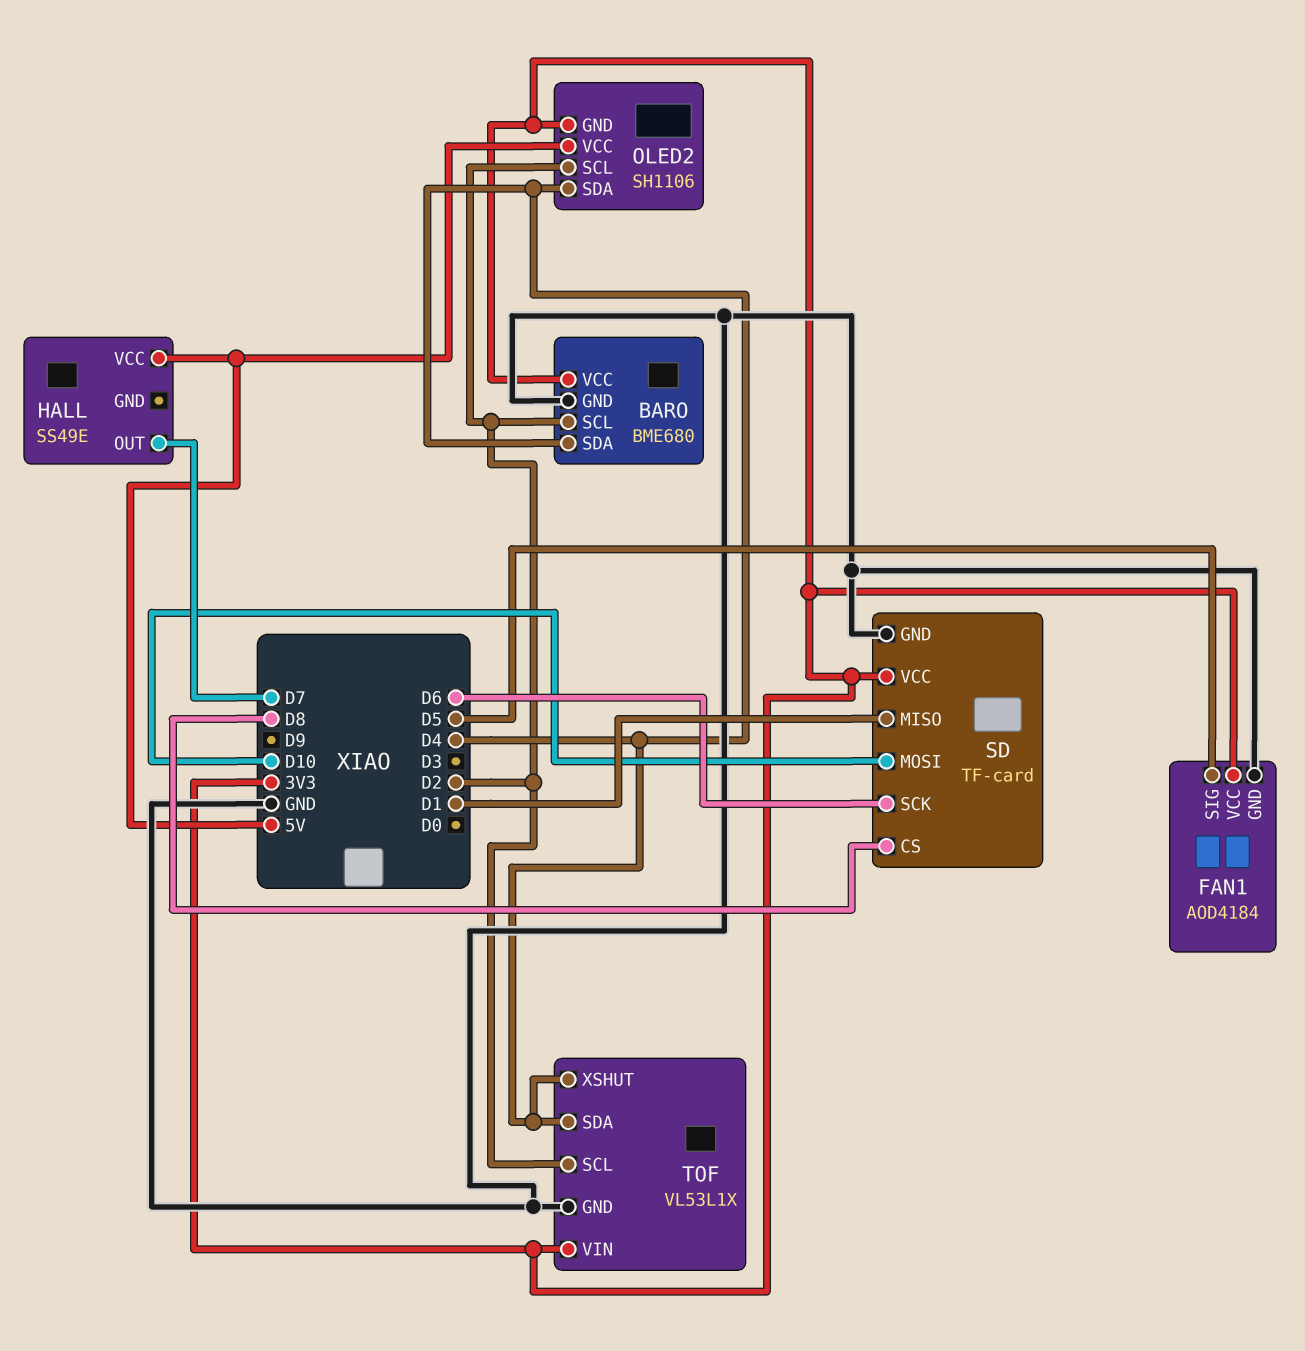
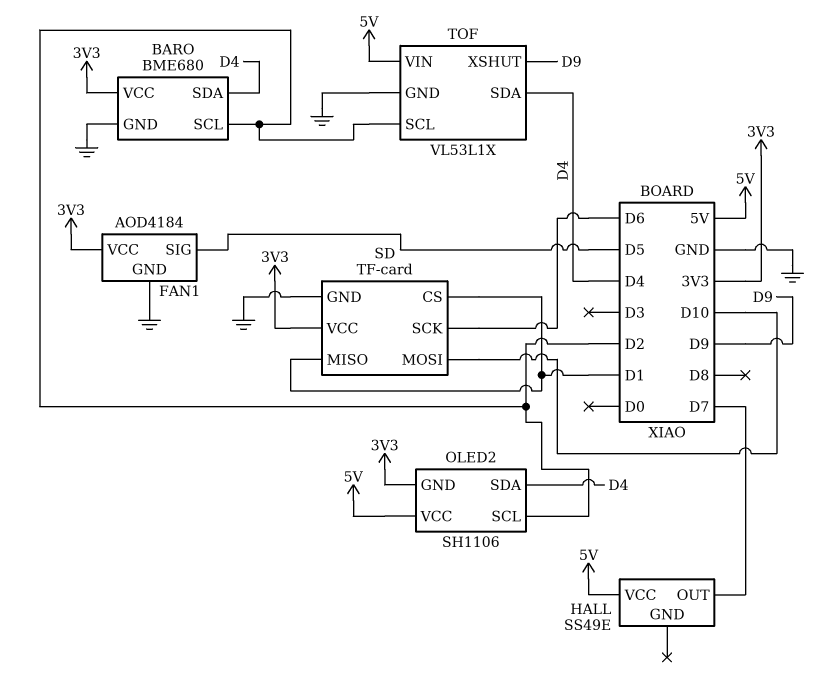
SD pin CS: D8 -> D1
TOF pin VIN: 3V3 -> 5V
TOF pin XSHUT: D4 -> D9

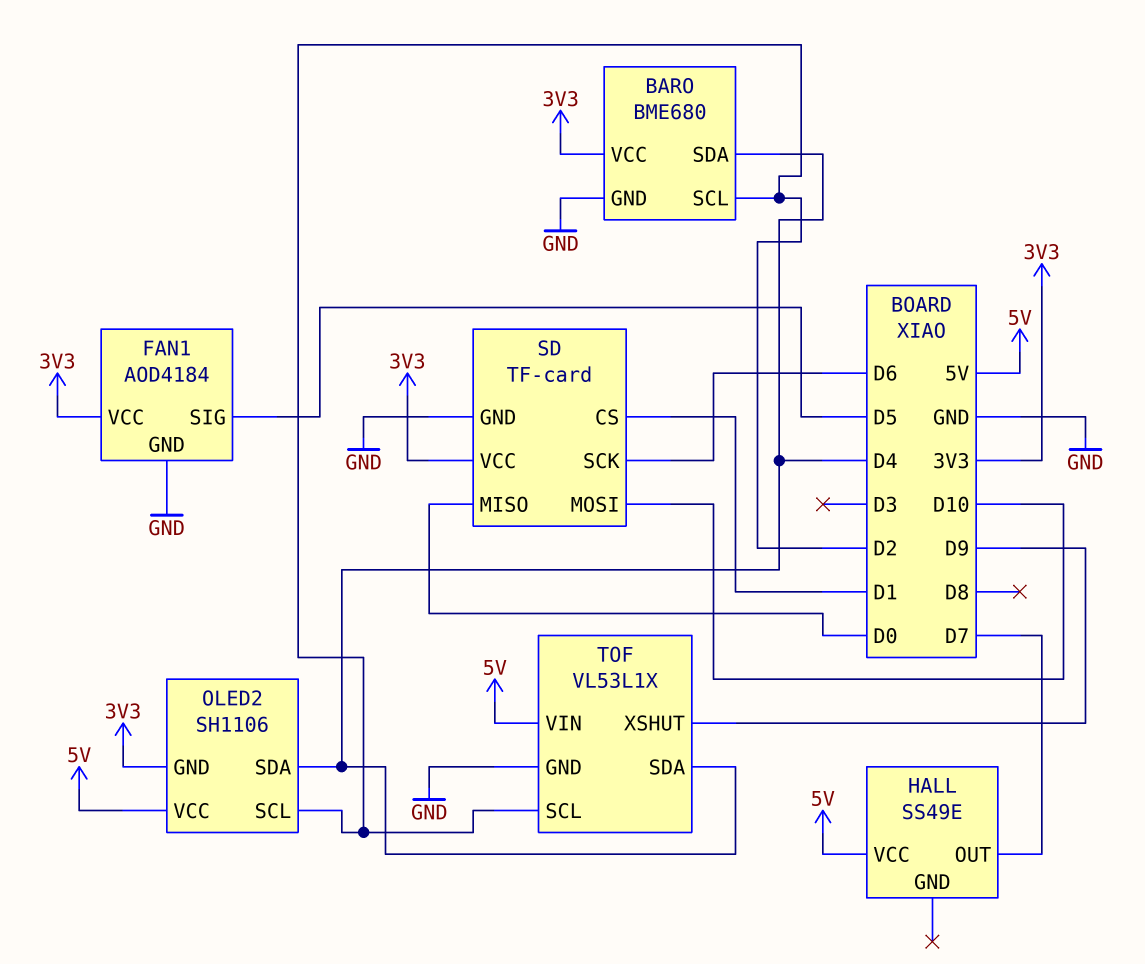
SD pin MISO: D1 -> D0

